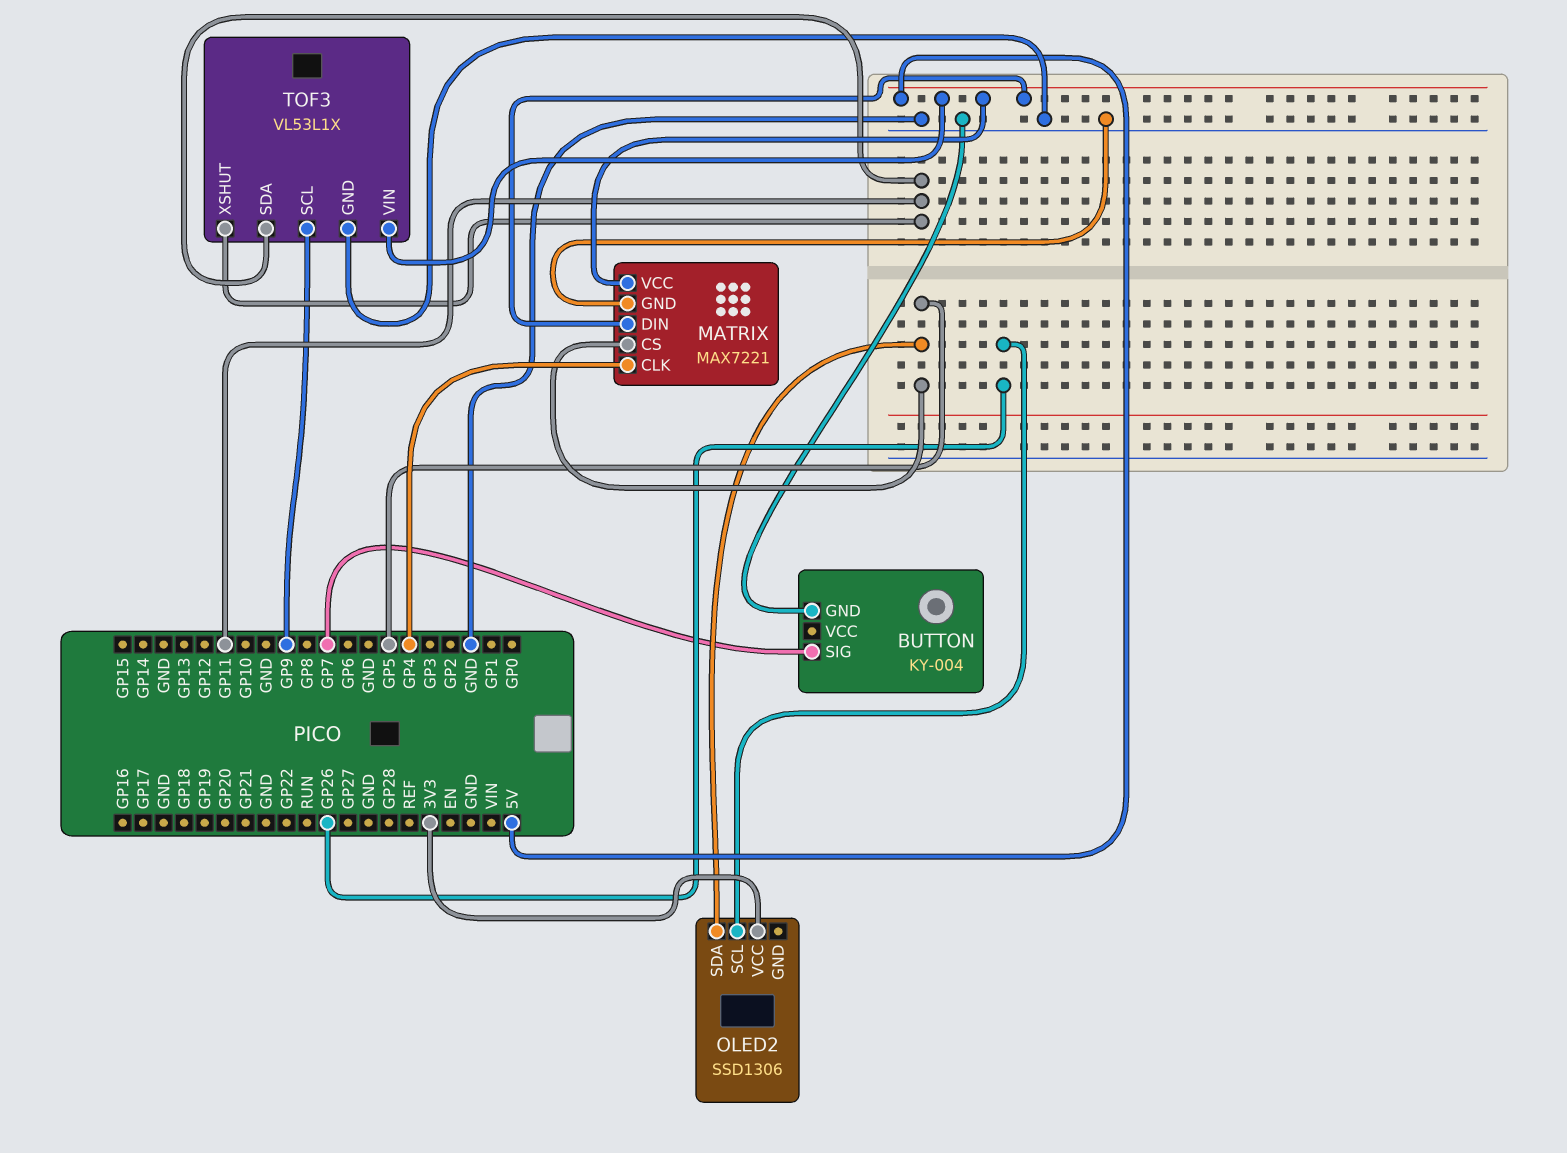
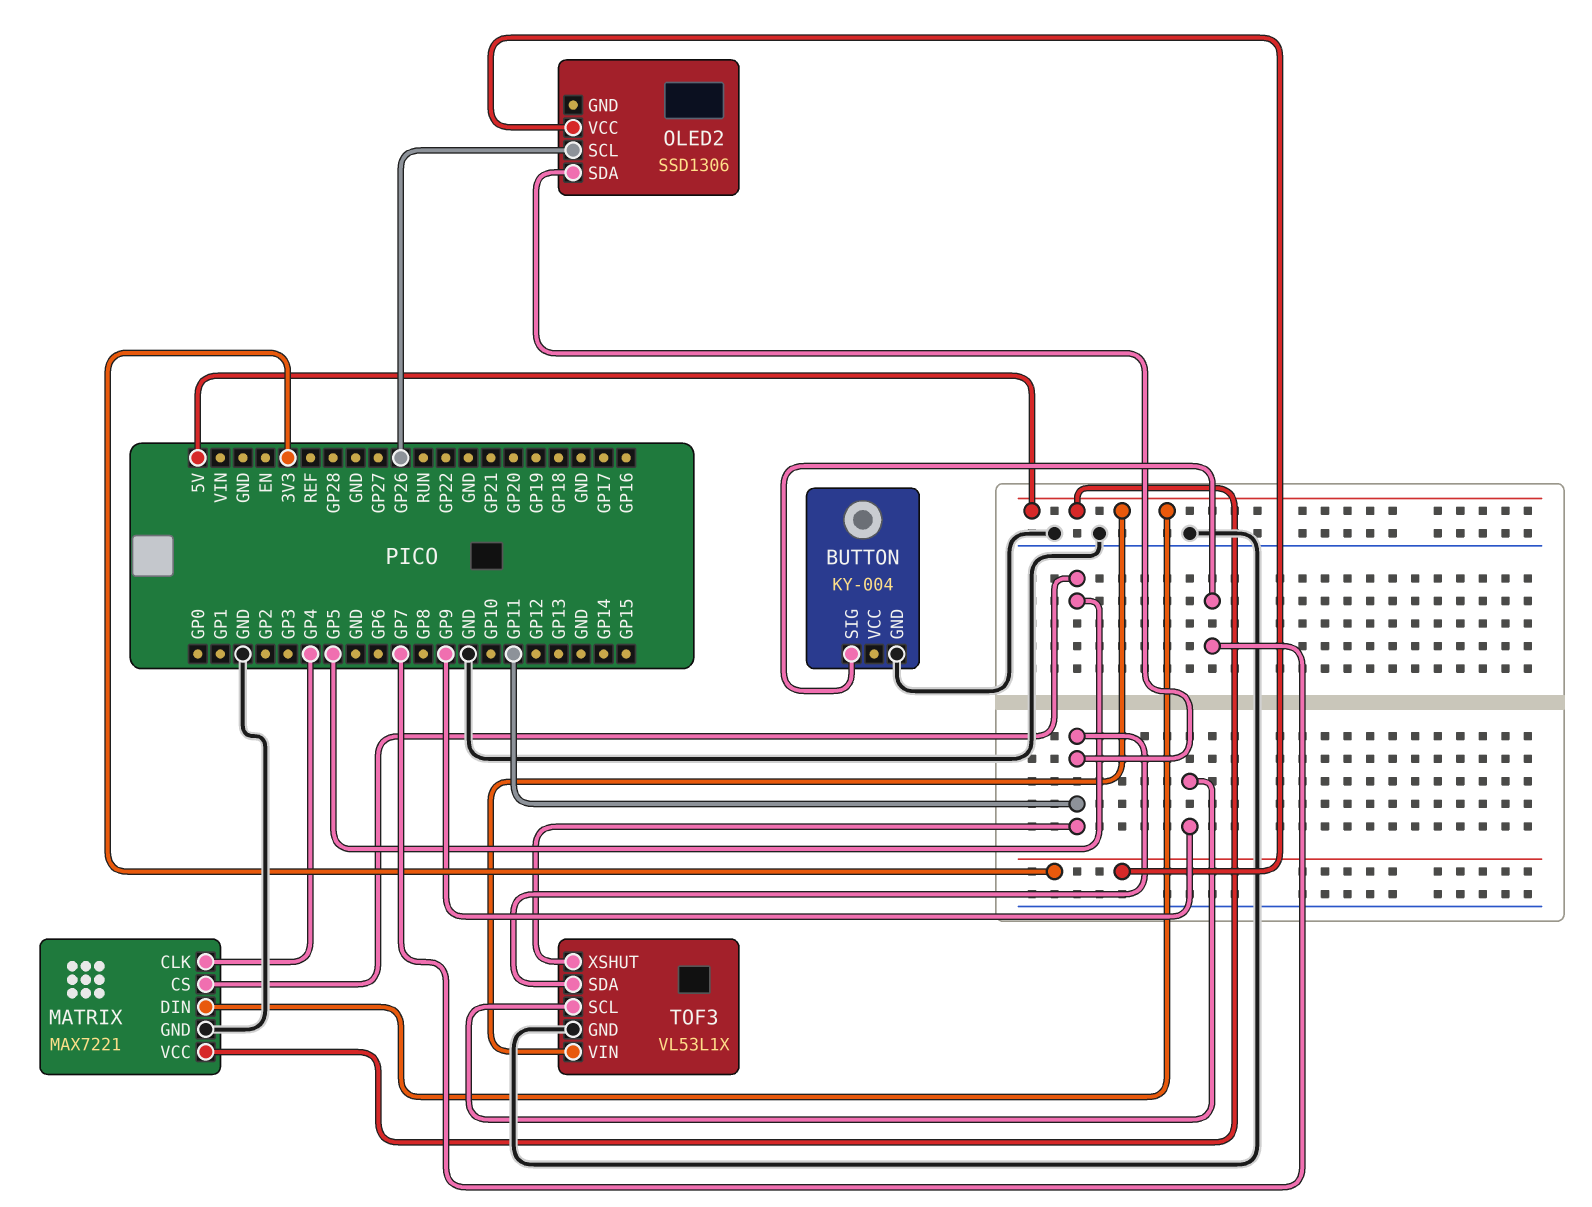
OLED2 pin SDA: GP5 -> GP11

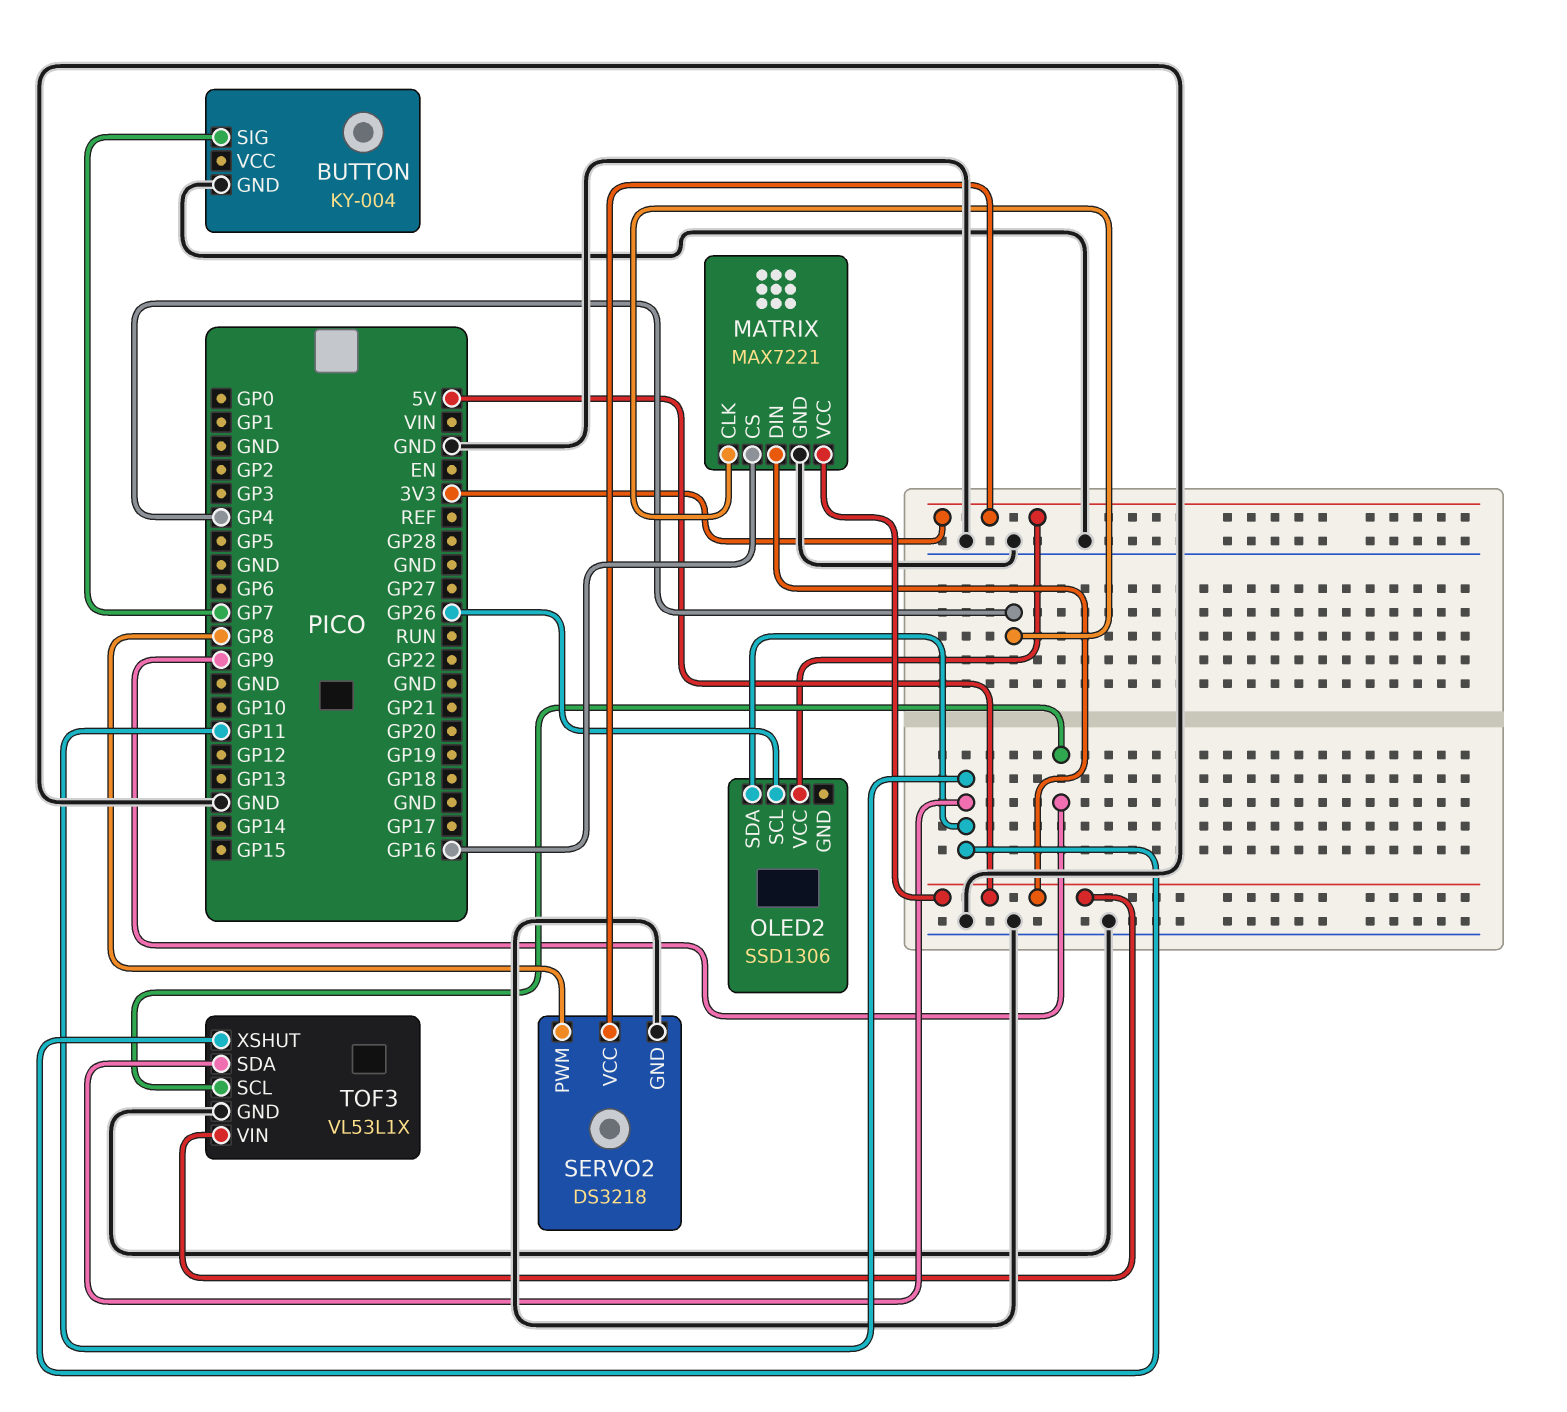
MATRIX pin CS: GP5 -> GP16
SERVO2: none -> DS3218
SERVO2 pin GND: none -> GND
SERVO2 pin PWM: none -> GP8
SERVO2 pin VCC: none -> 3V3

